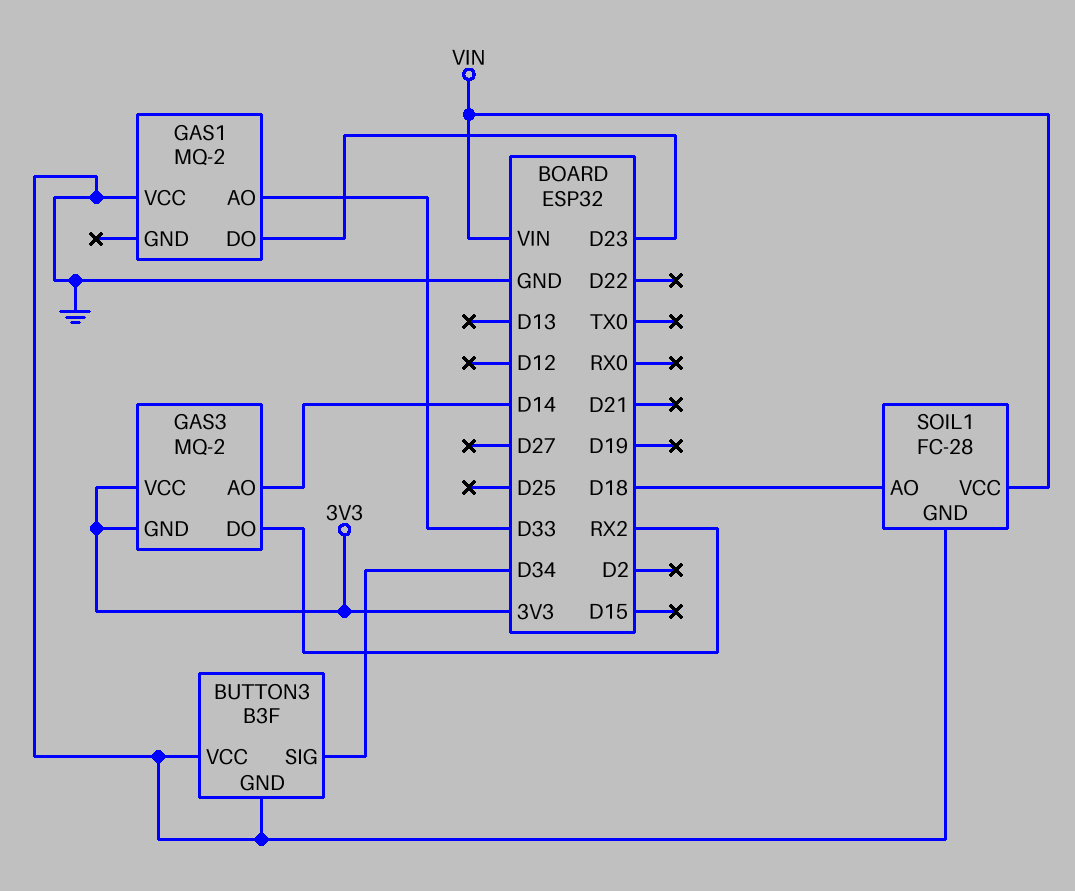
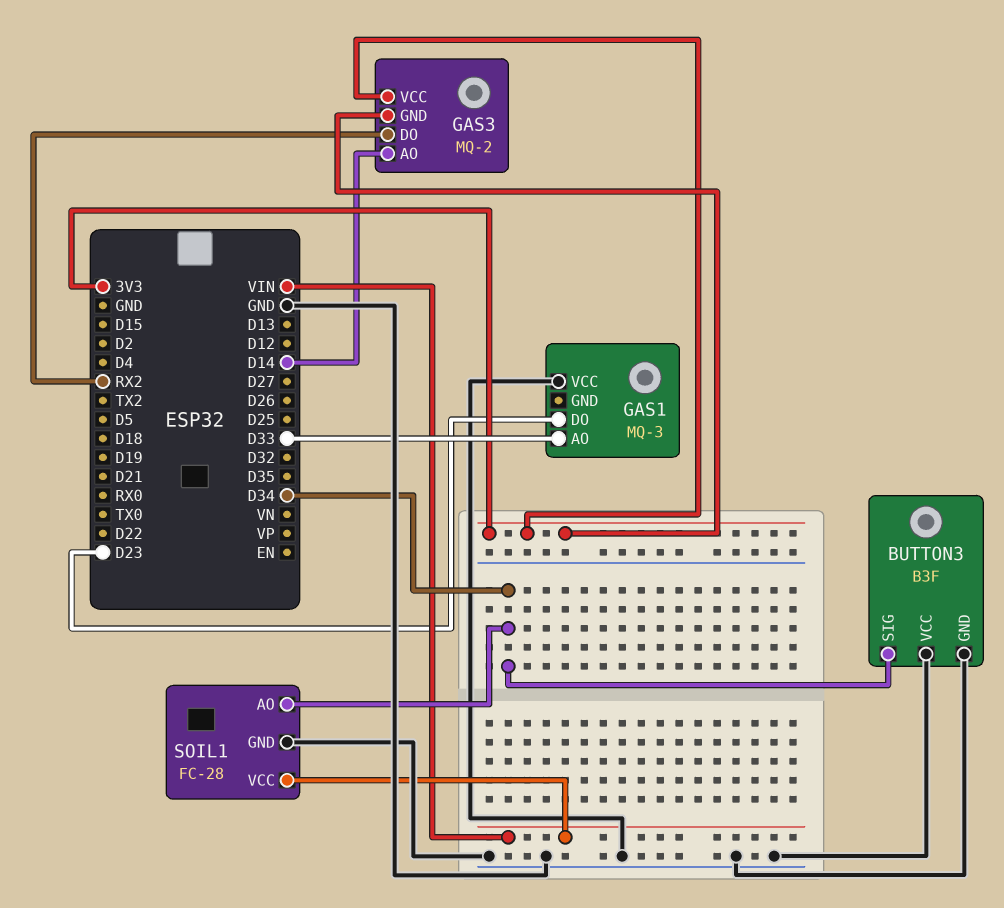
GAS1: MQ-2 -> MQ-3
SOIL1 pin AO: D18 -> D34

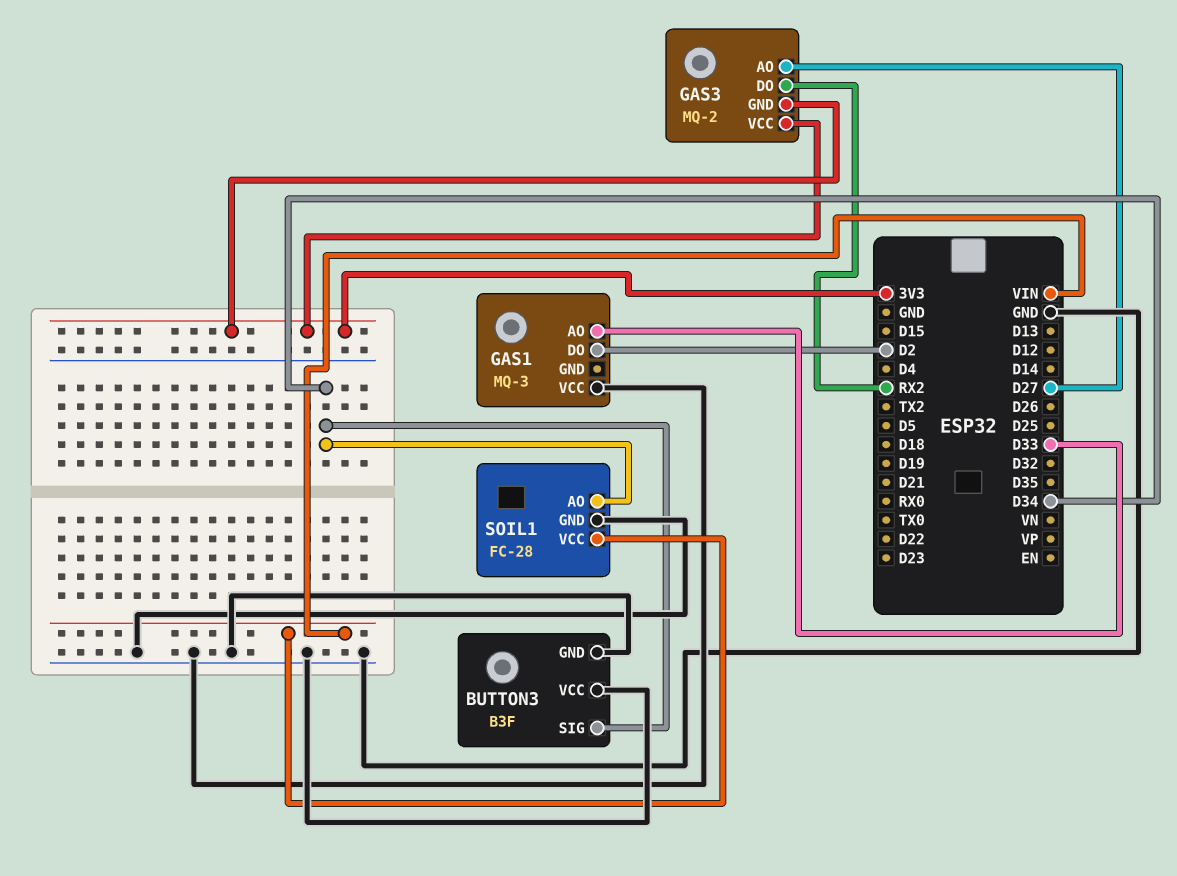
GAS1 pin DO: D23 -> D2
GAS3 pin AO: D14 -> D27

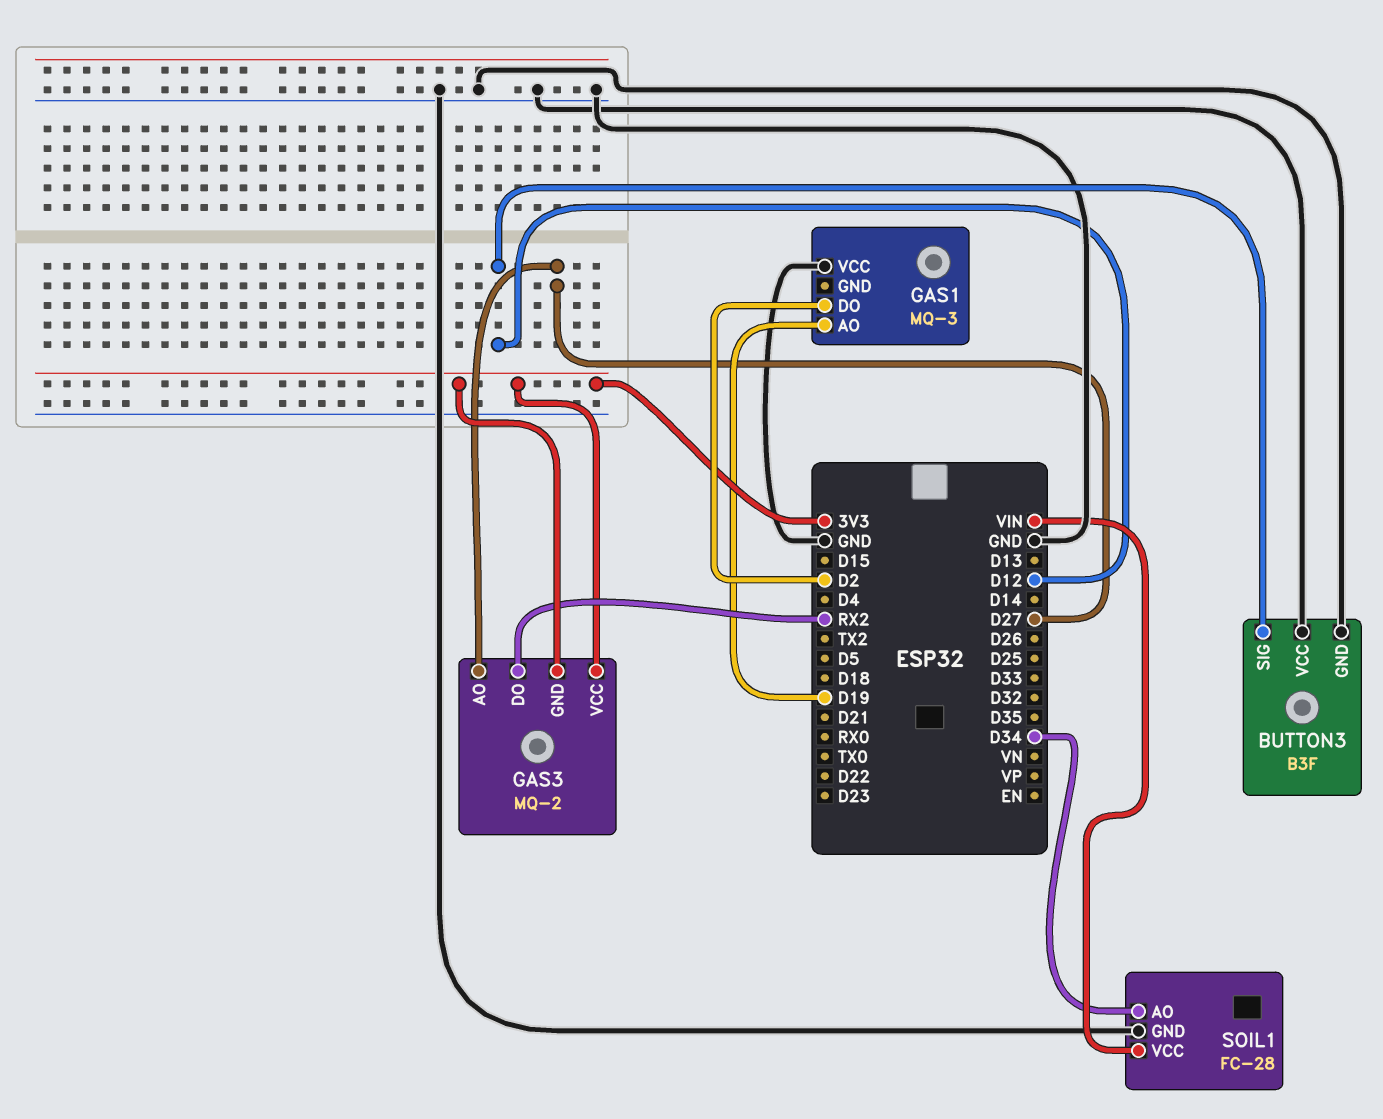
BUTTON3 pin SIG: D34 -> D12
GAS1 pin AO: D33 -> D19

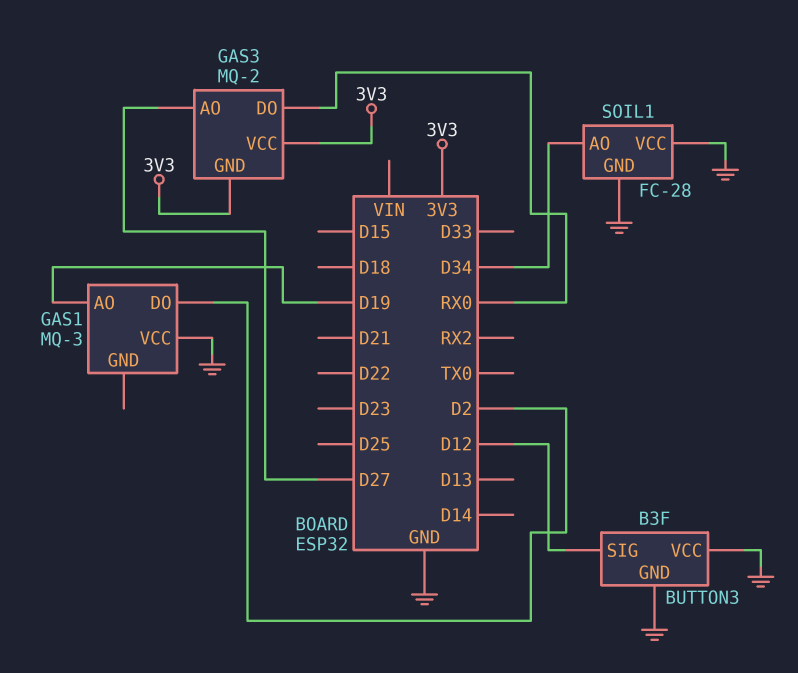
GAS3 pin DO: RX2 -> RX0
SOIL1 pin VCC: VIN -> GND

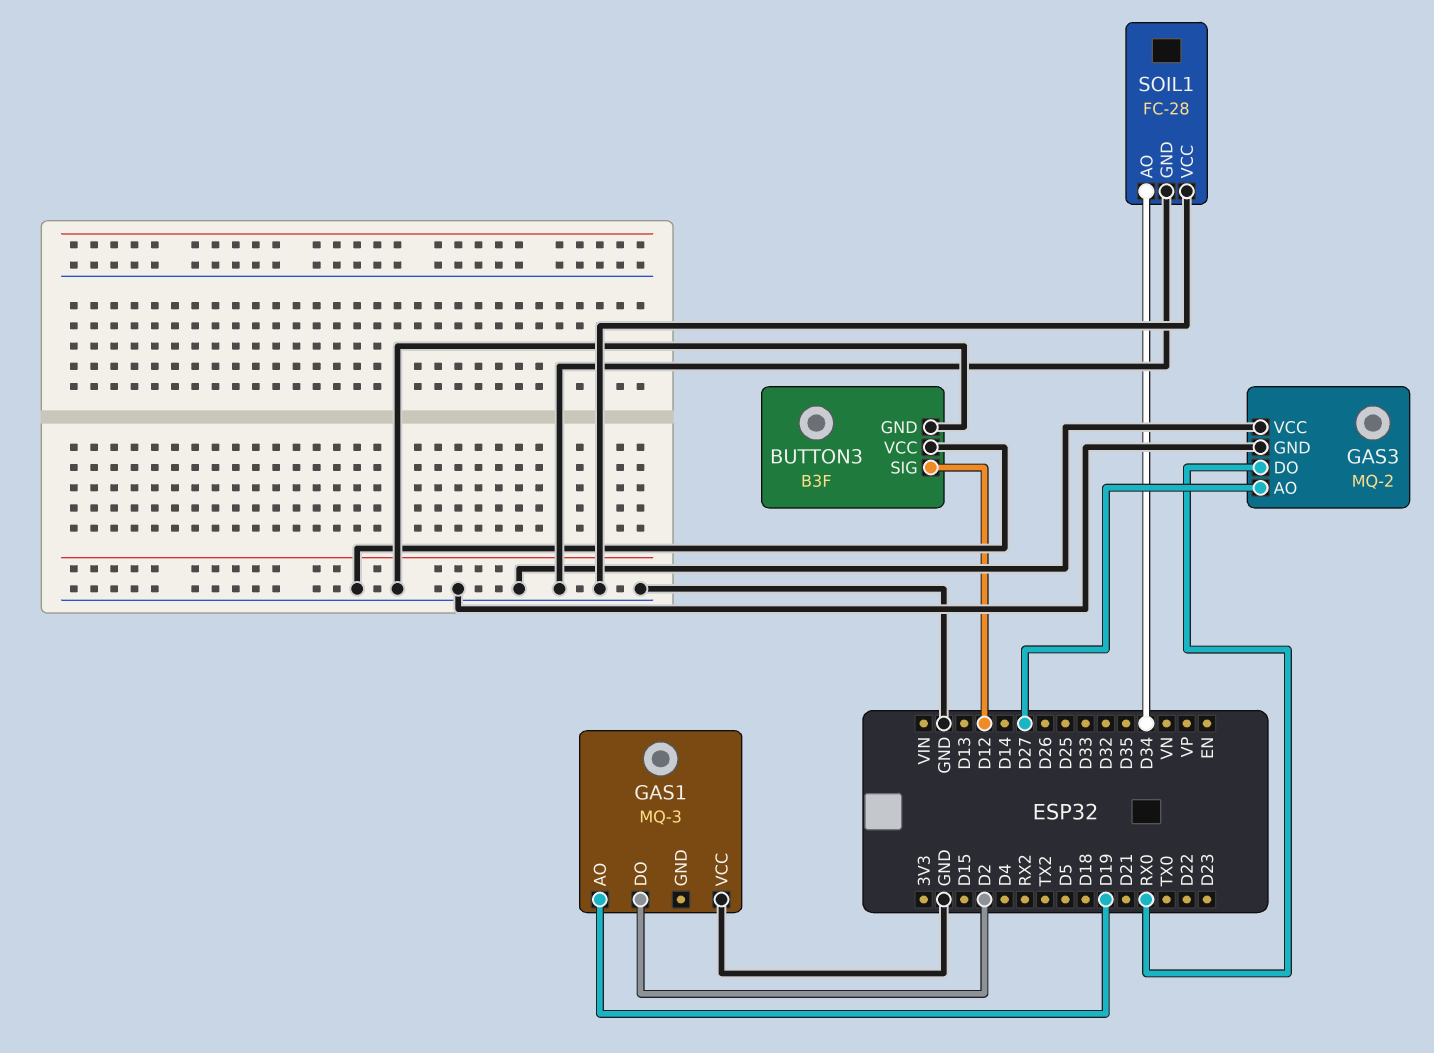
GAS3 pin GND: 3V3 -> GND
GAS3 pin VCC: 3V3 -> GND

